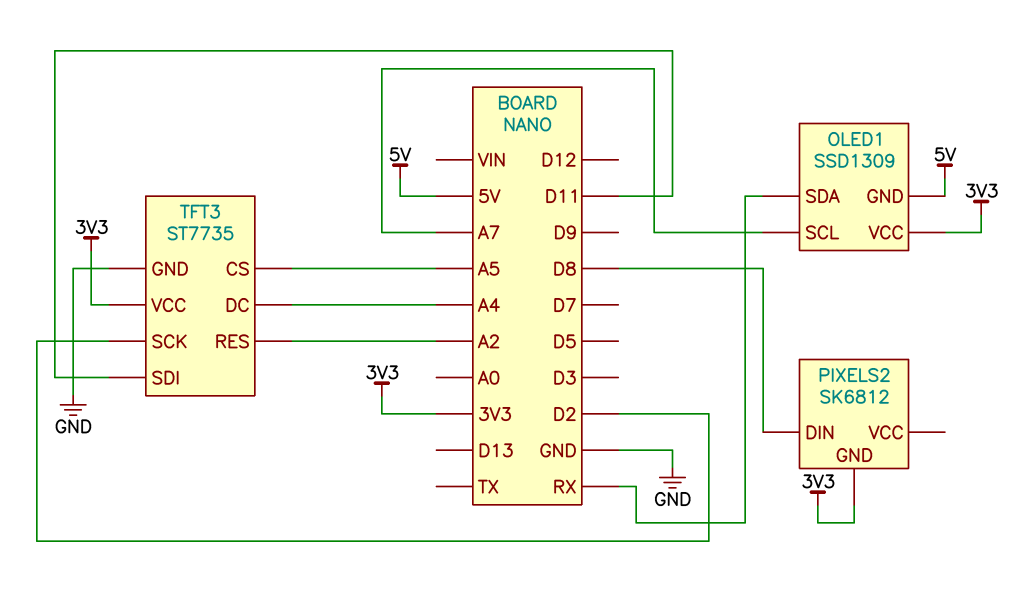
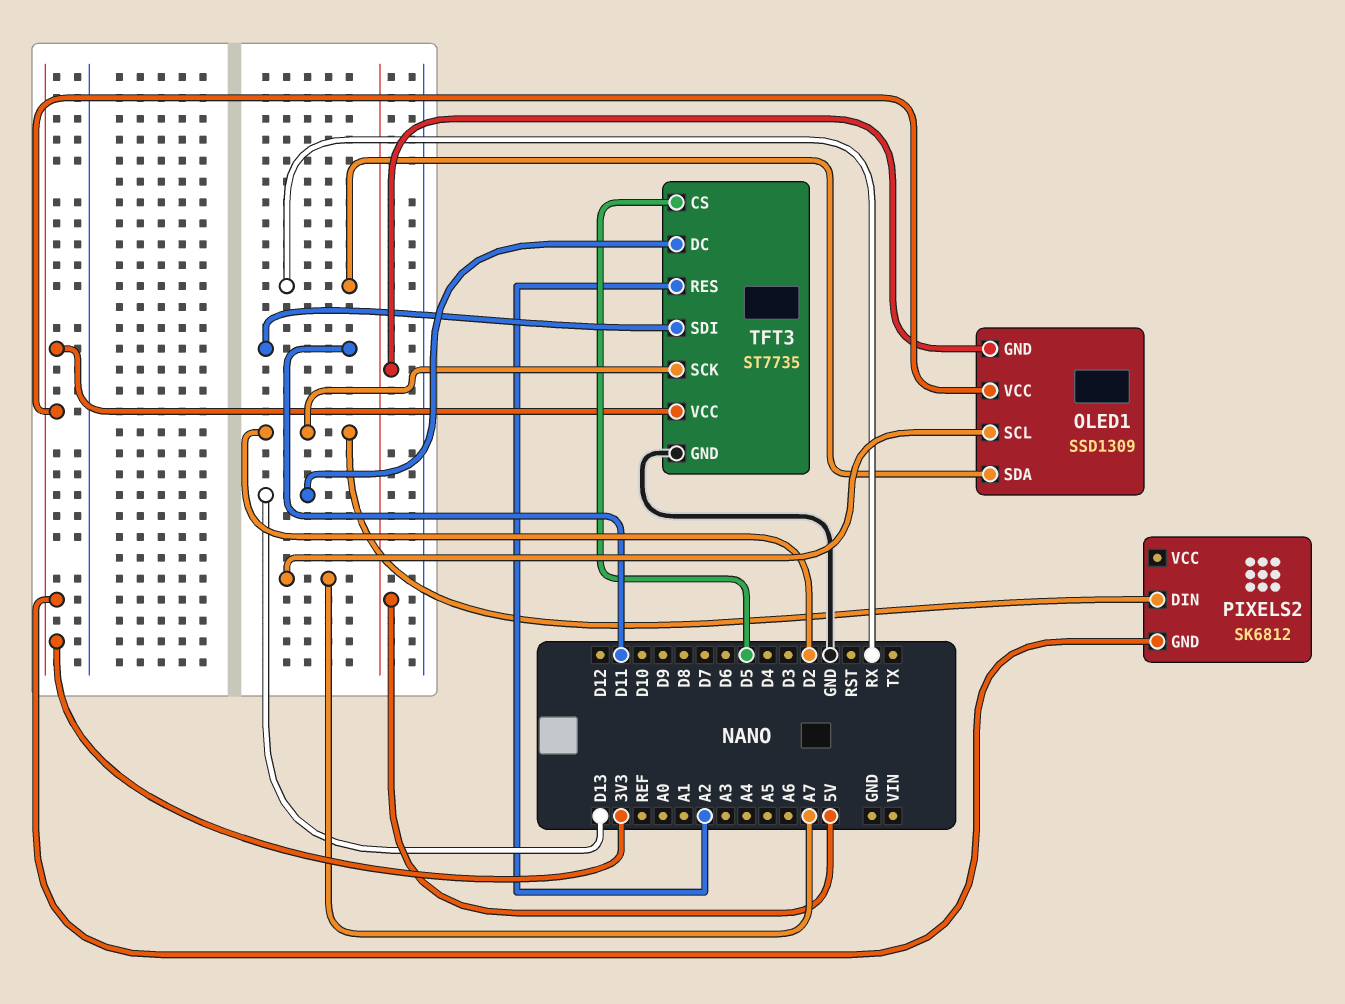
PIXELS2 pin DIN: D8 -> D2
TFT3 pin CS: A5 -> D5
TFT3 pin DC: A4 -> D13

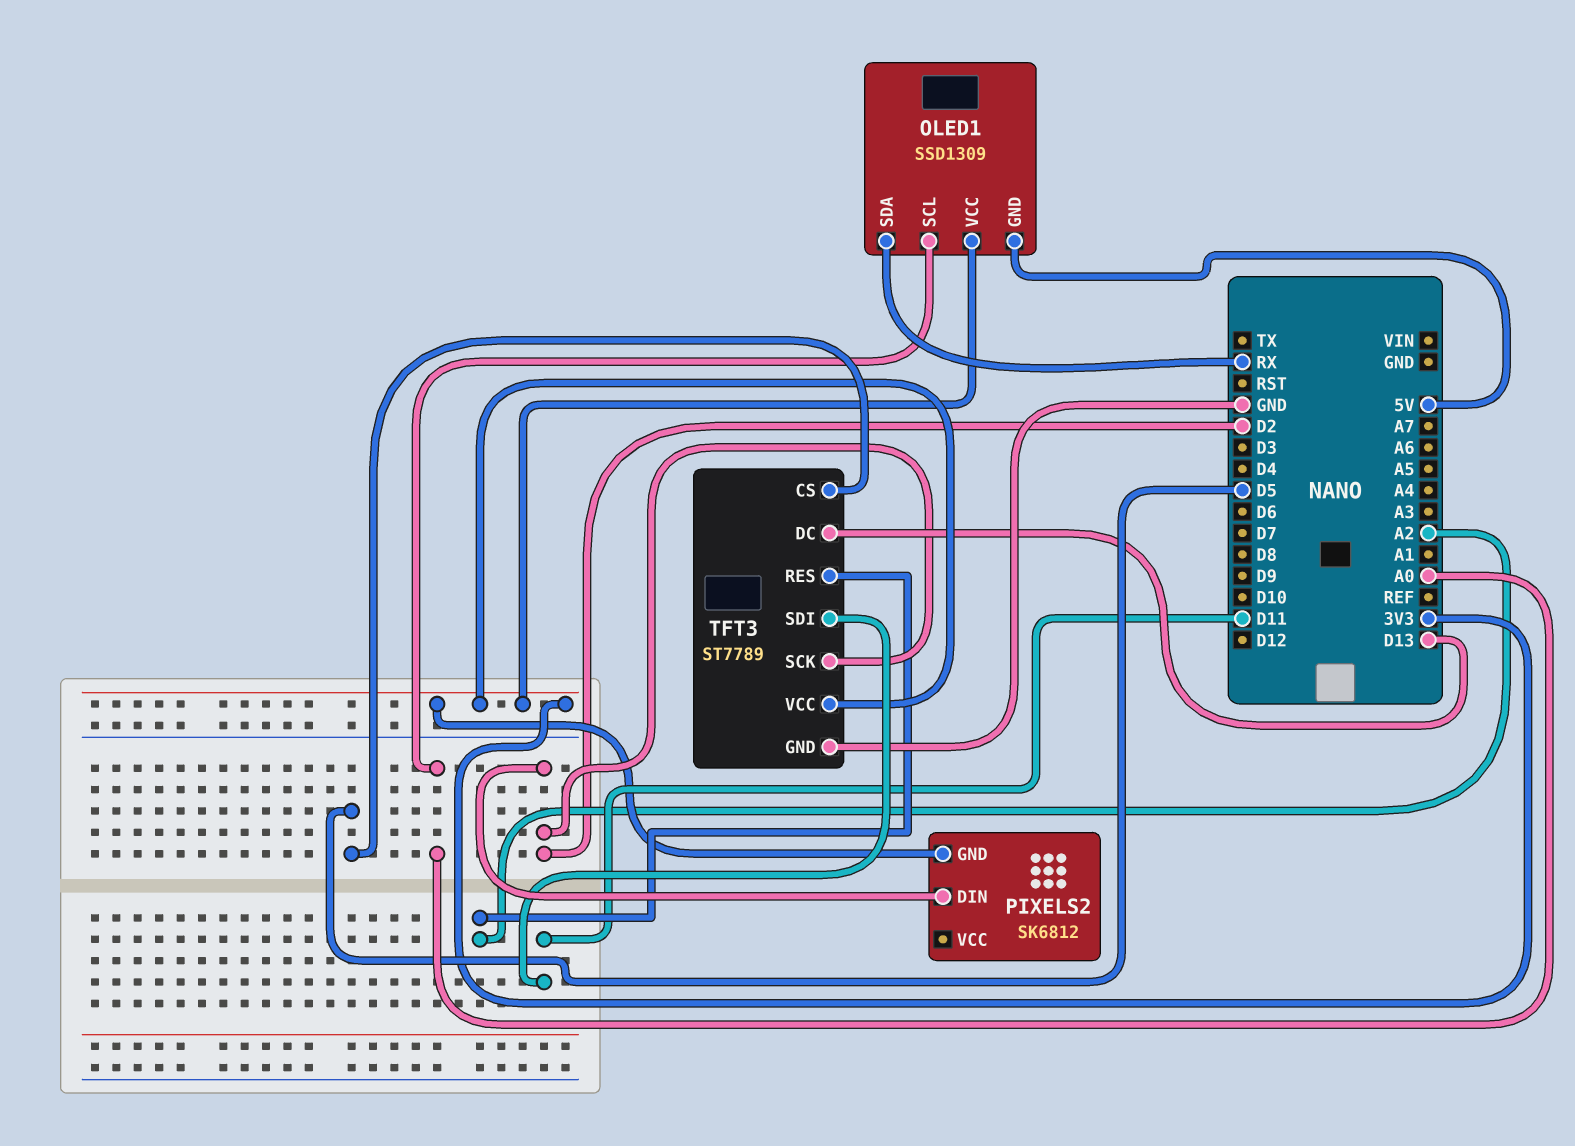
OLED1 pin SCL: A7 -> A0
TFT3: ST7735 -> ST7789

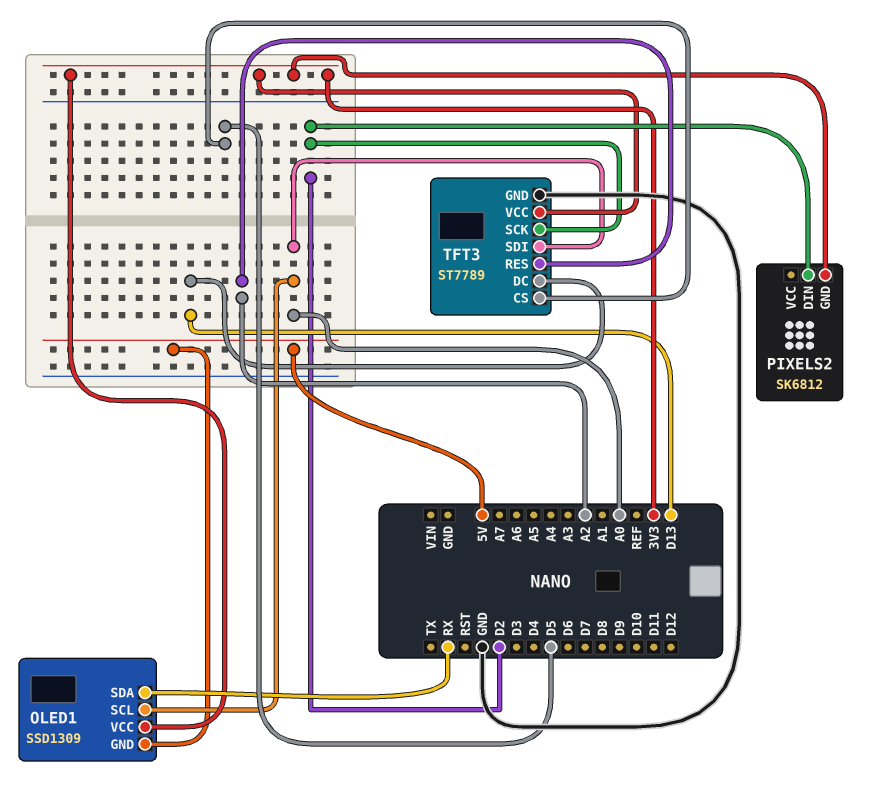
TFT3 pin SDI: D11 -> A0

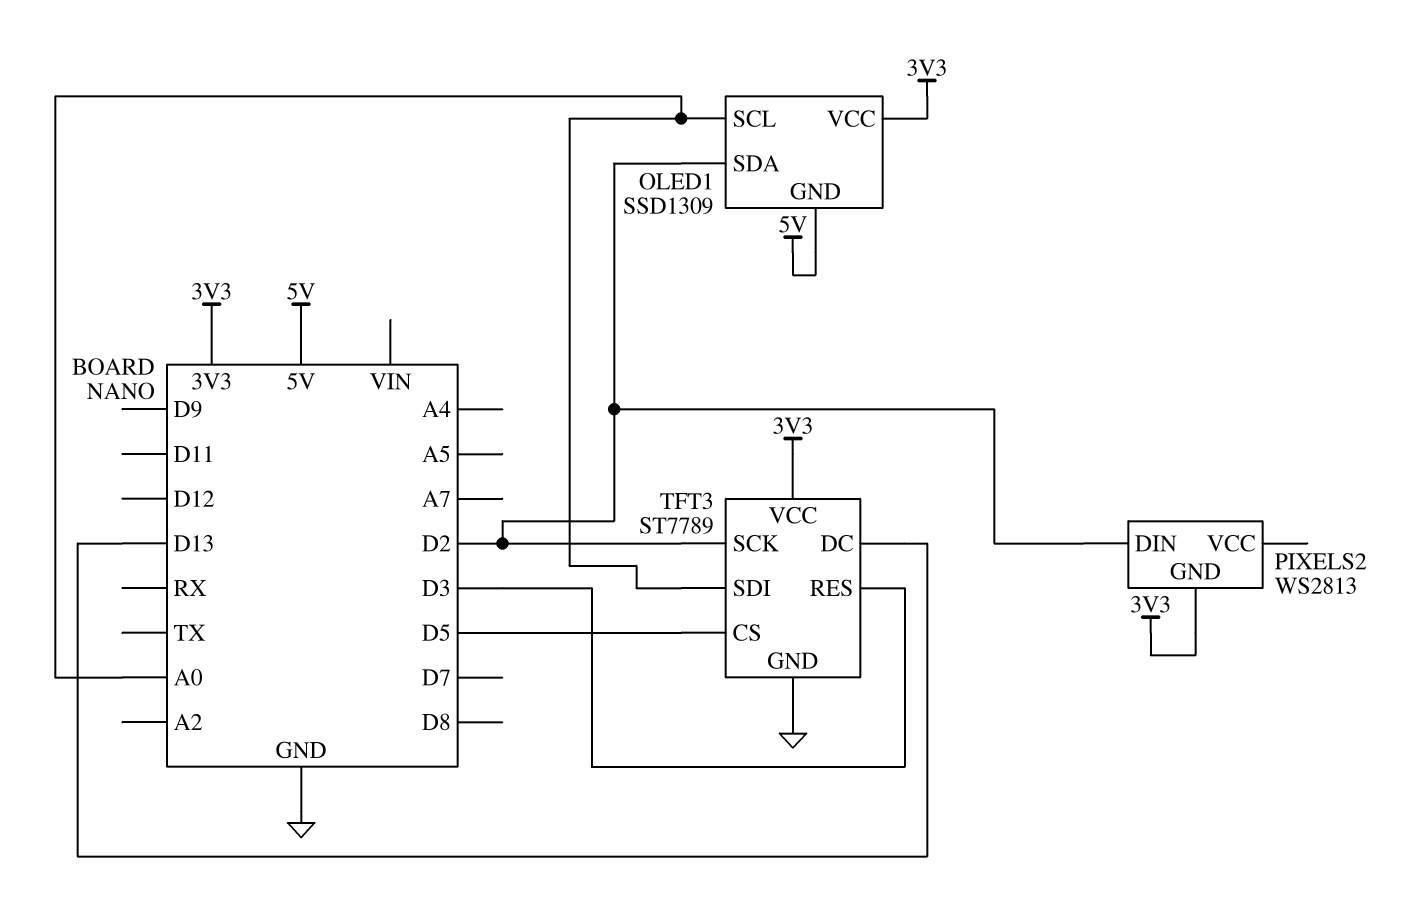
OLED1 pin SDA: RX -> D2
PIXELS2: SK6812 -> WS2813
TFT3 pin RES: A2 -> D3

